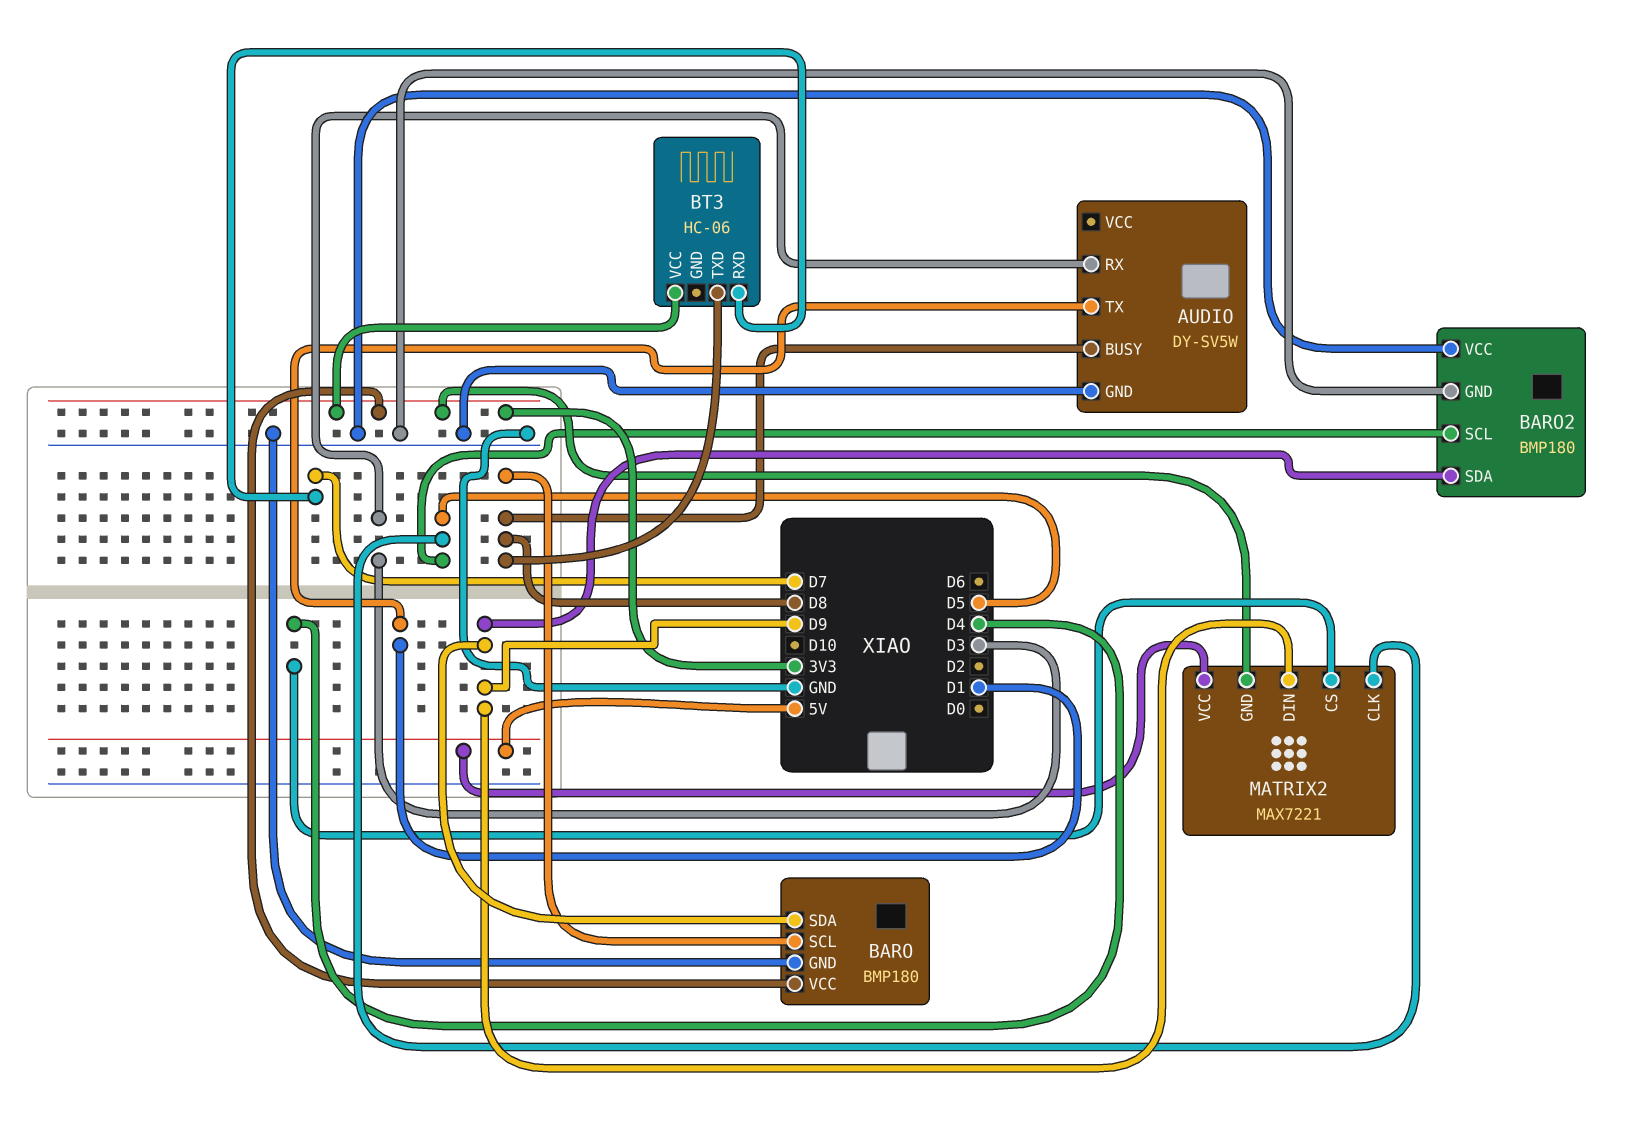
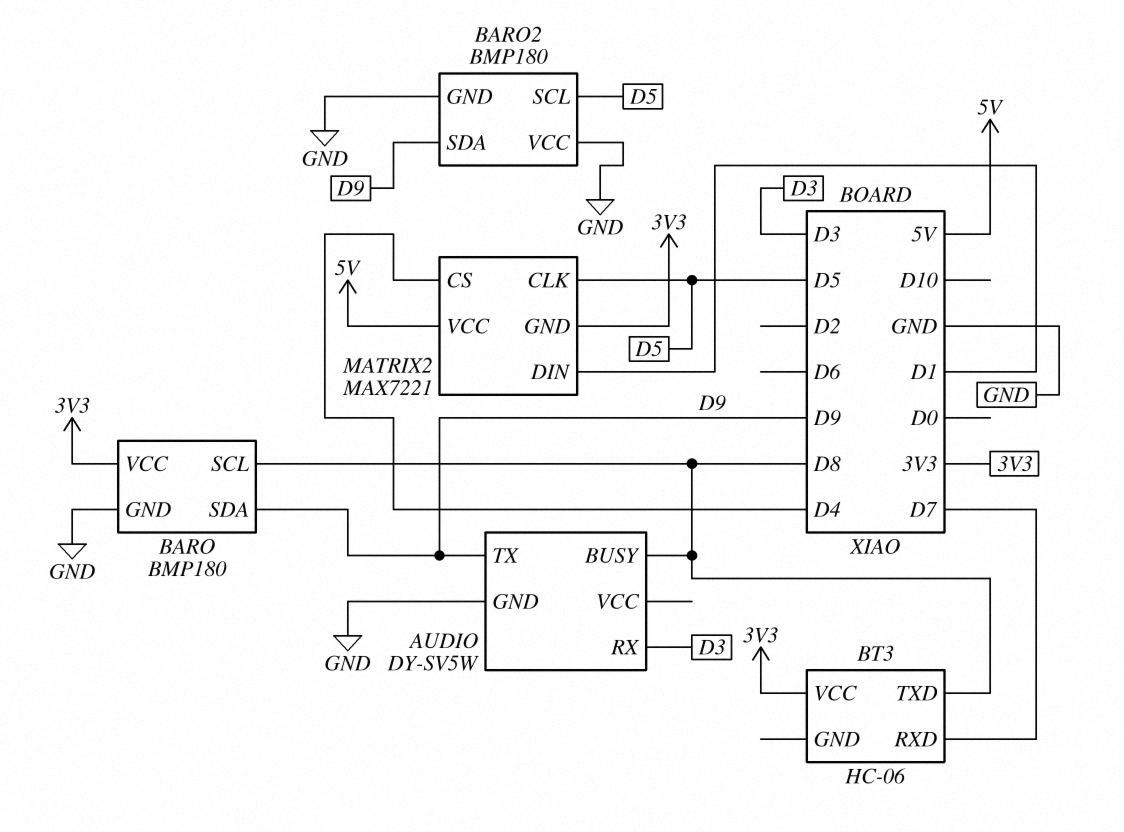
AUDIO pin TX: D1 -> D9
MATRIX2 pin DIN: D9 -> D1

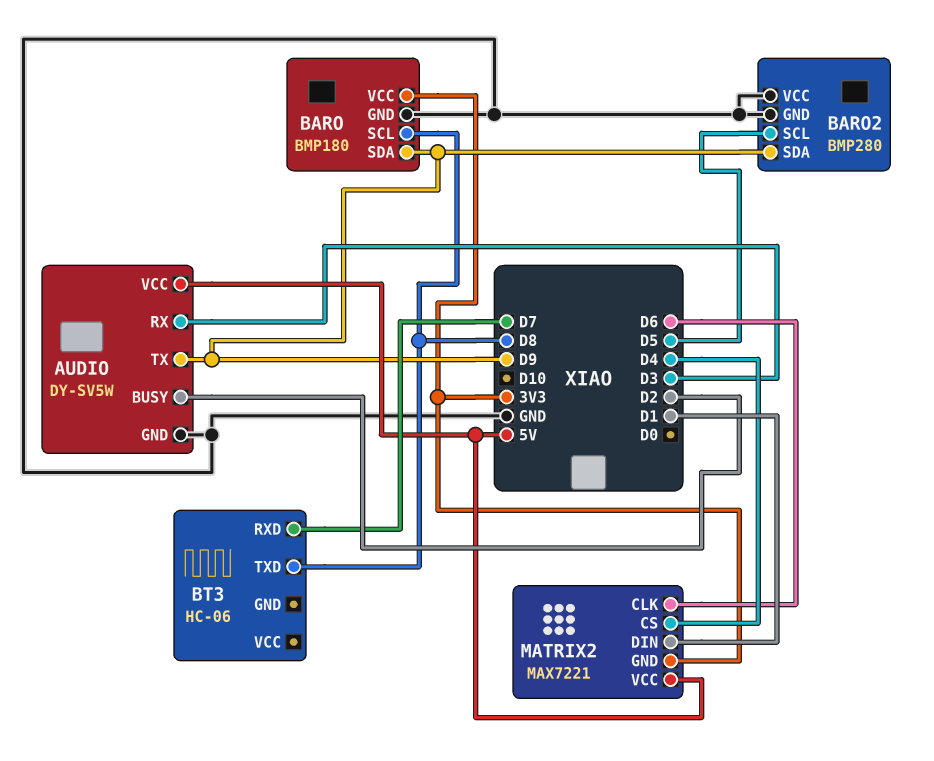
AUDIO pin BUSY: D8 -> D2
AUDIO pin VCC: none -> 5V
BARO2: BMP180 -> BMP280
BT3 pin VCC: 3V3 -> none
MATRIX2 pin CLK: D5 -> D6

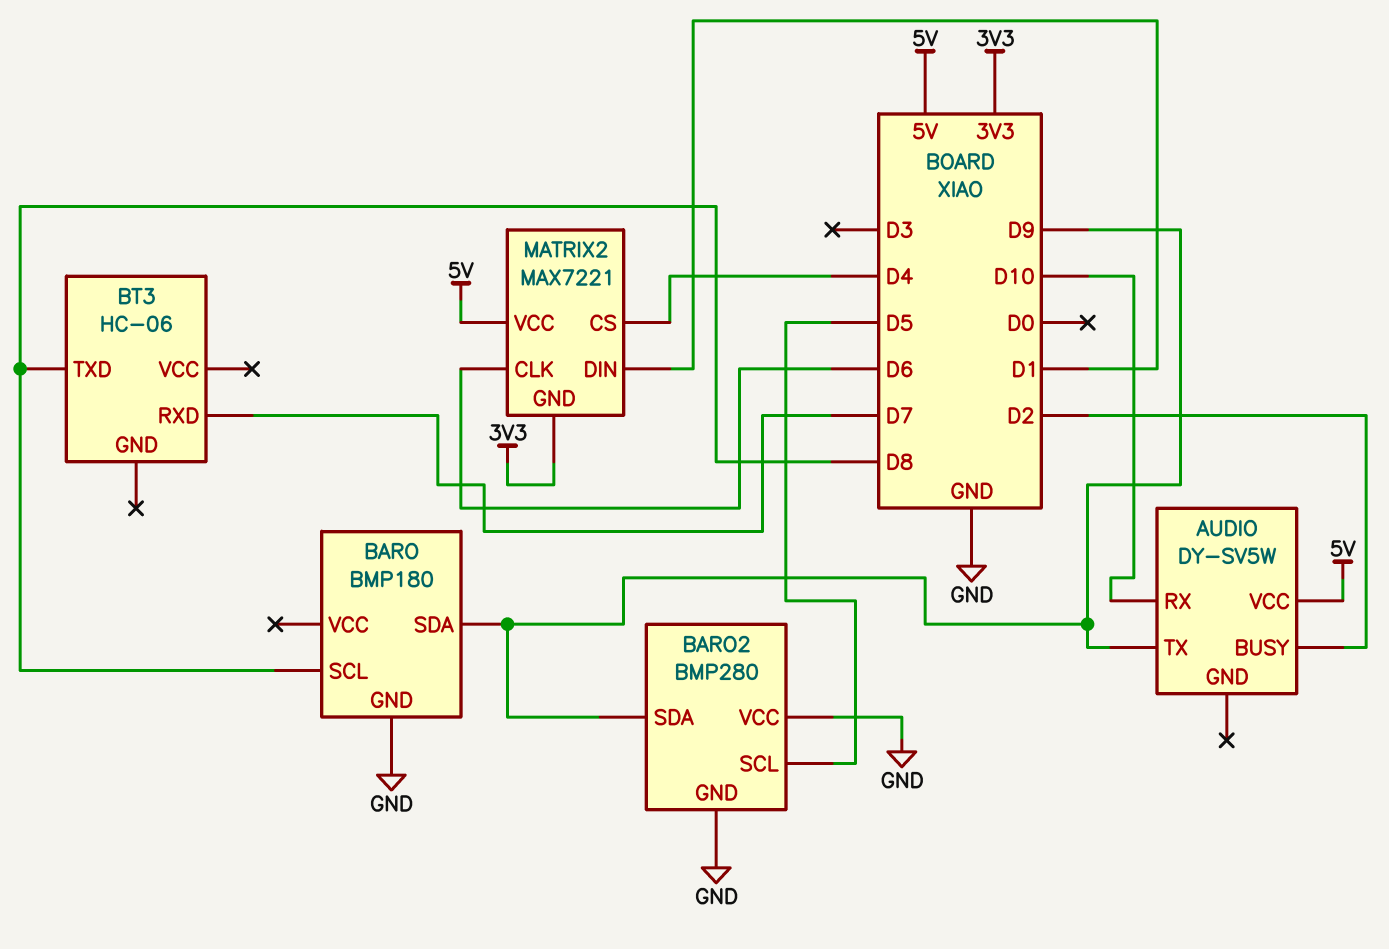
AUDIO pin GND: GND -> none
AUDIO pin RX: D3 -> D10
BARO pin VCC: 3V3 -> none

